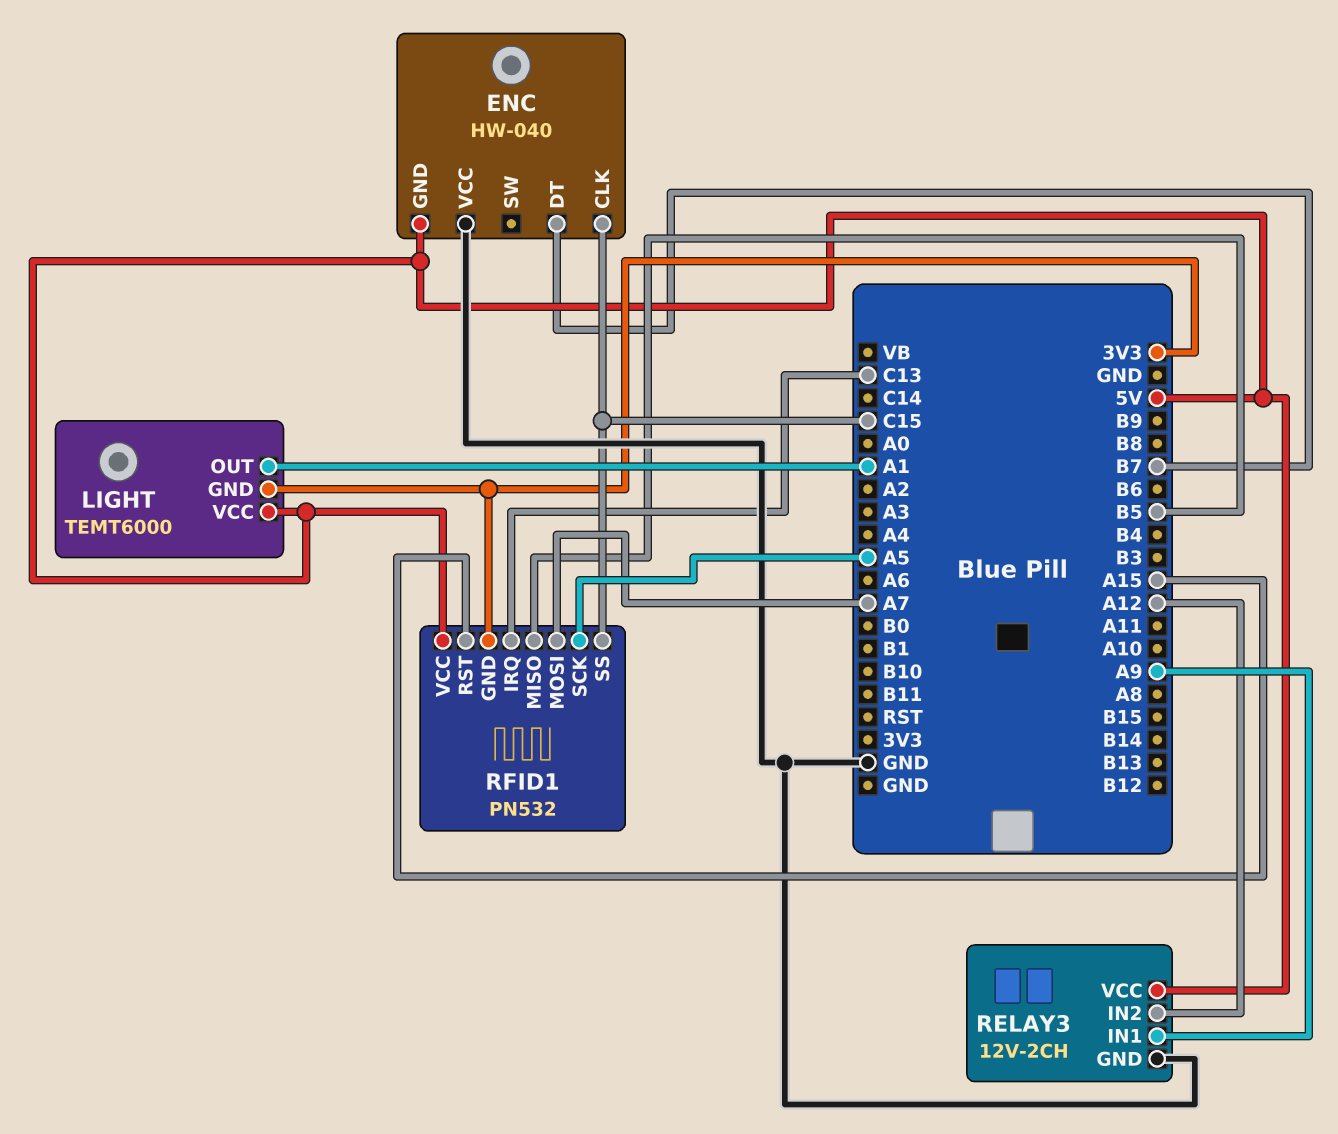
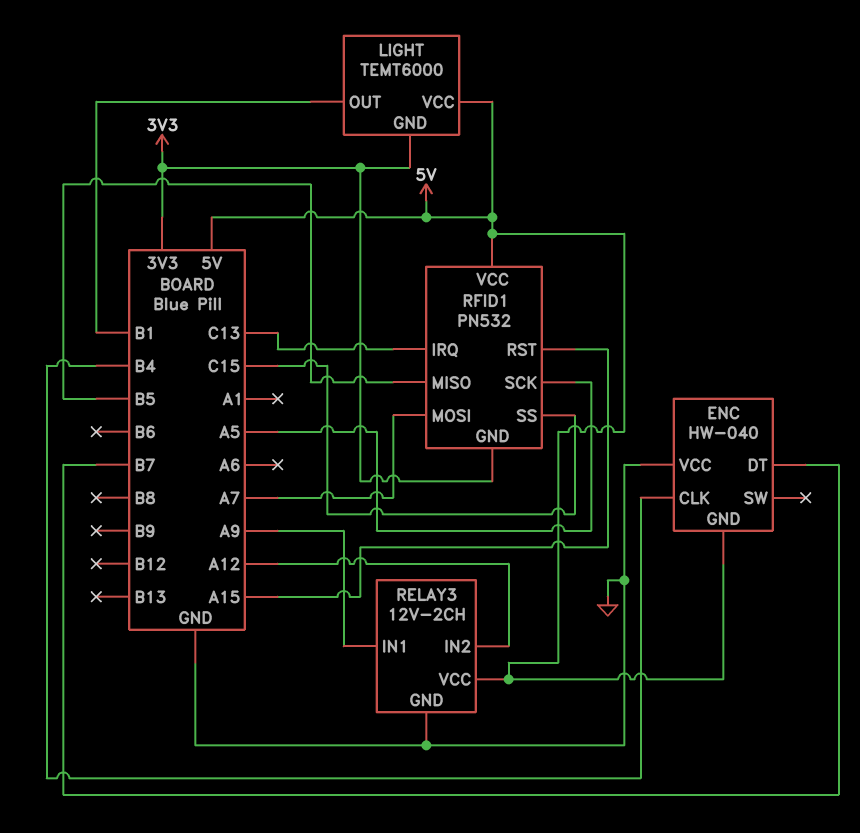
ENC pin CLK: C15 -> B4
LIGHT pin OUT: A1 -> B1

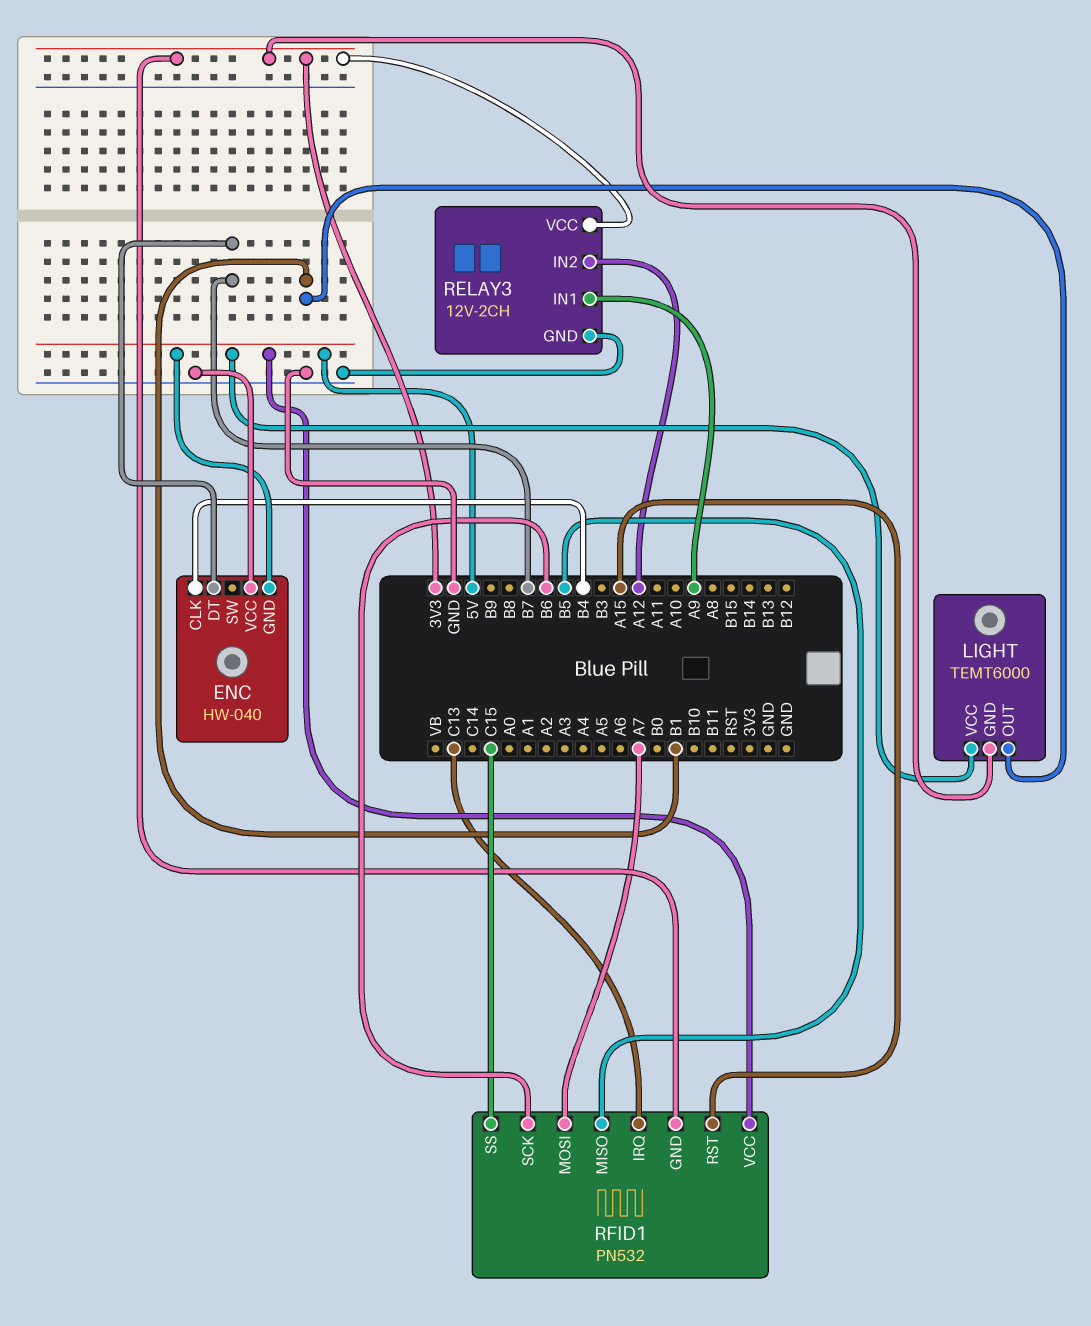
RELAY3 pin VCC: 5V -> 3V3
RFID1 pin SCK: A5 -> B6

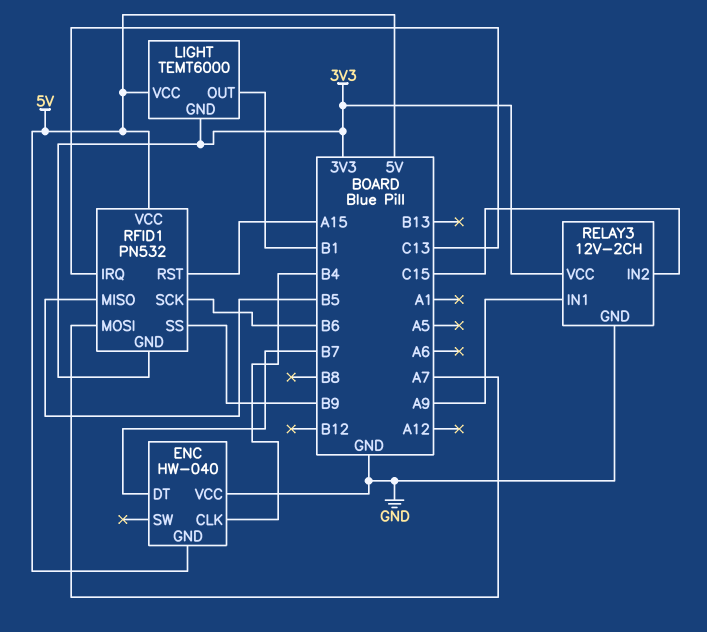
RELAY3 pin IN2: A12 -> C15
RFID1 pin SS: C15 -> B9

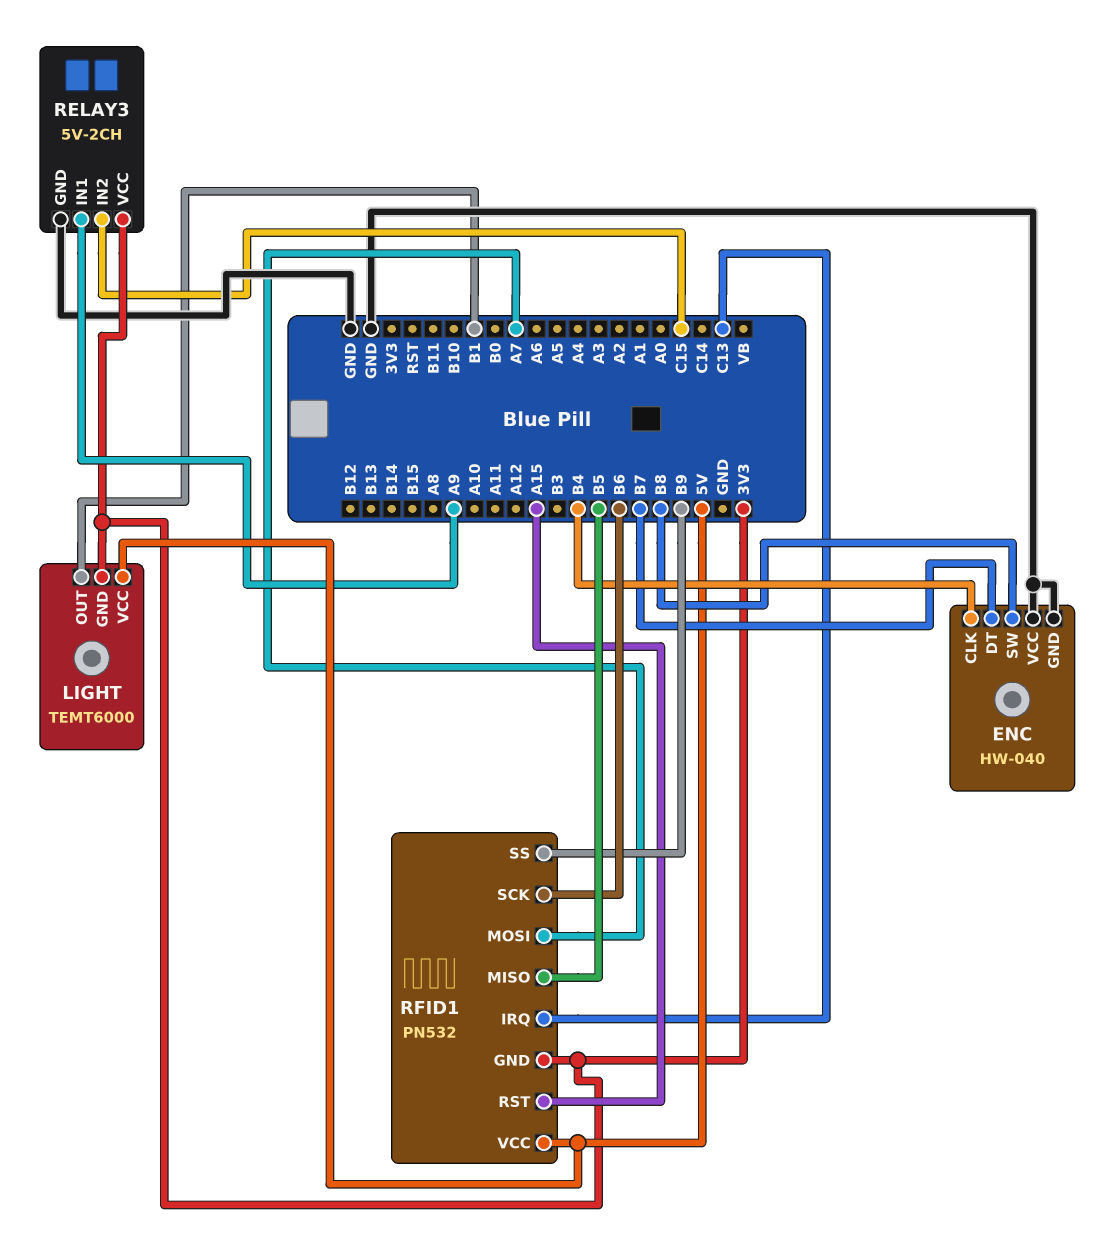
ENC pin GND: 5V -> GND
ENC pin SW: none -> B8
RELAY3: 12V-2CH -> 5V-2CH

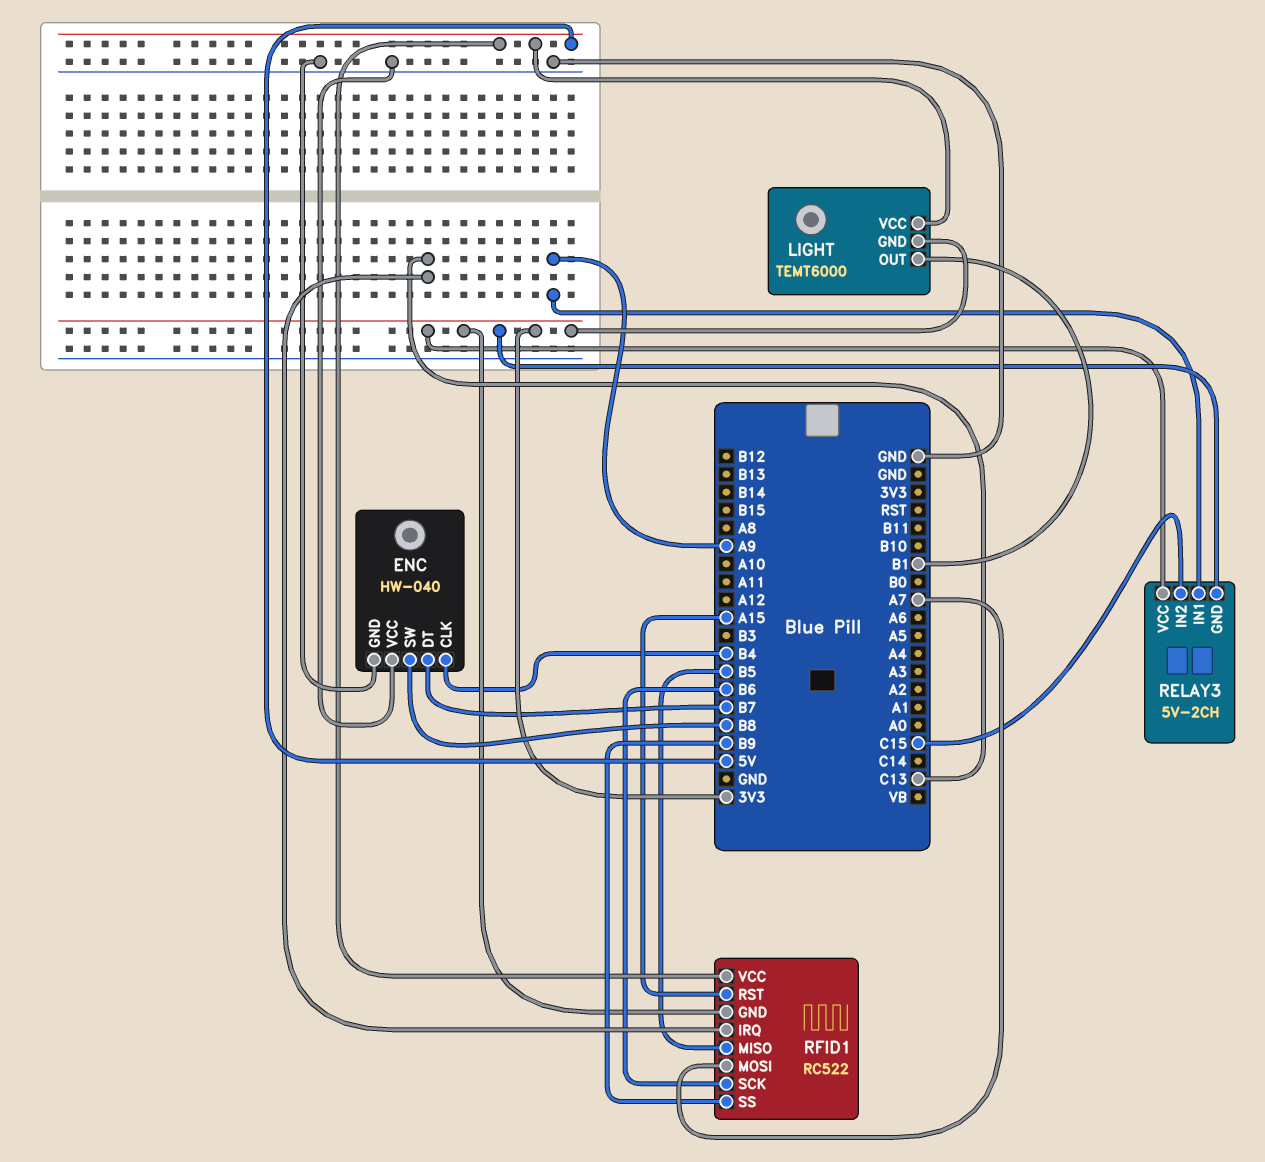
RELAY3 pin GND: GND -> 3V3
RFID1: PN532 -> RC522

